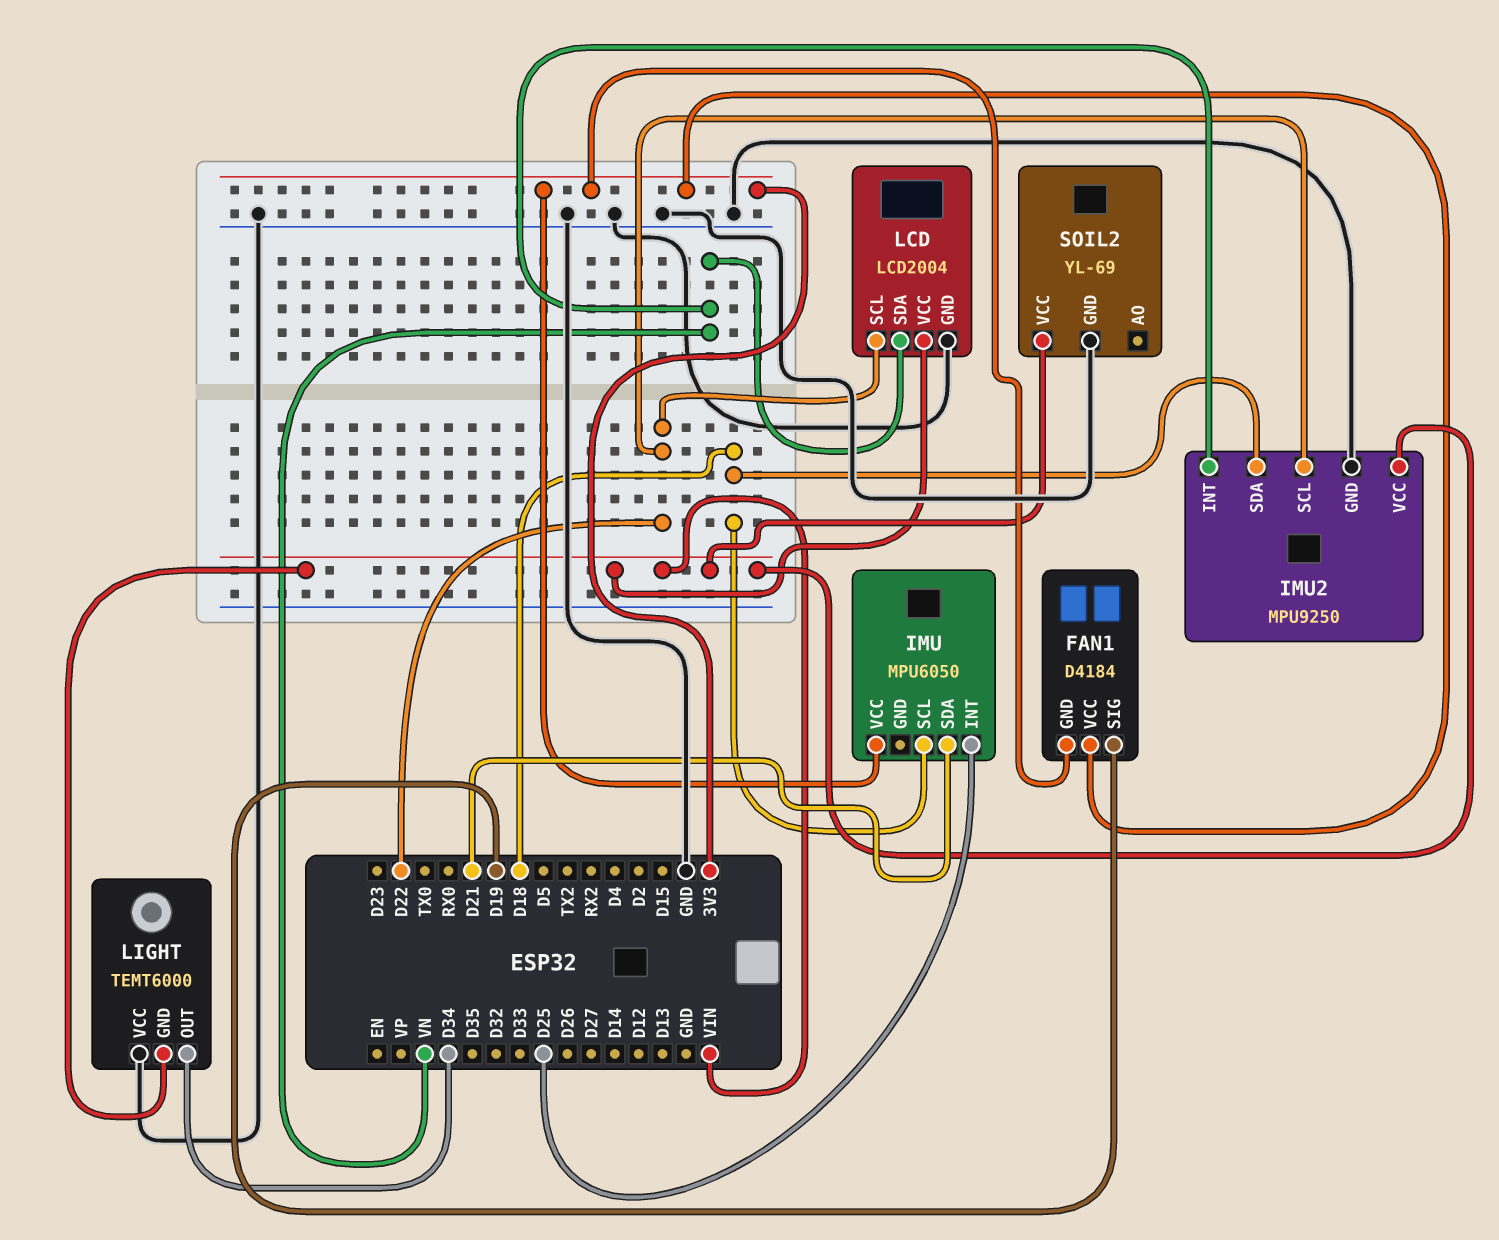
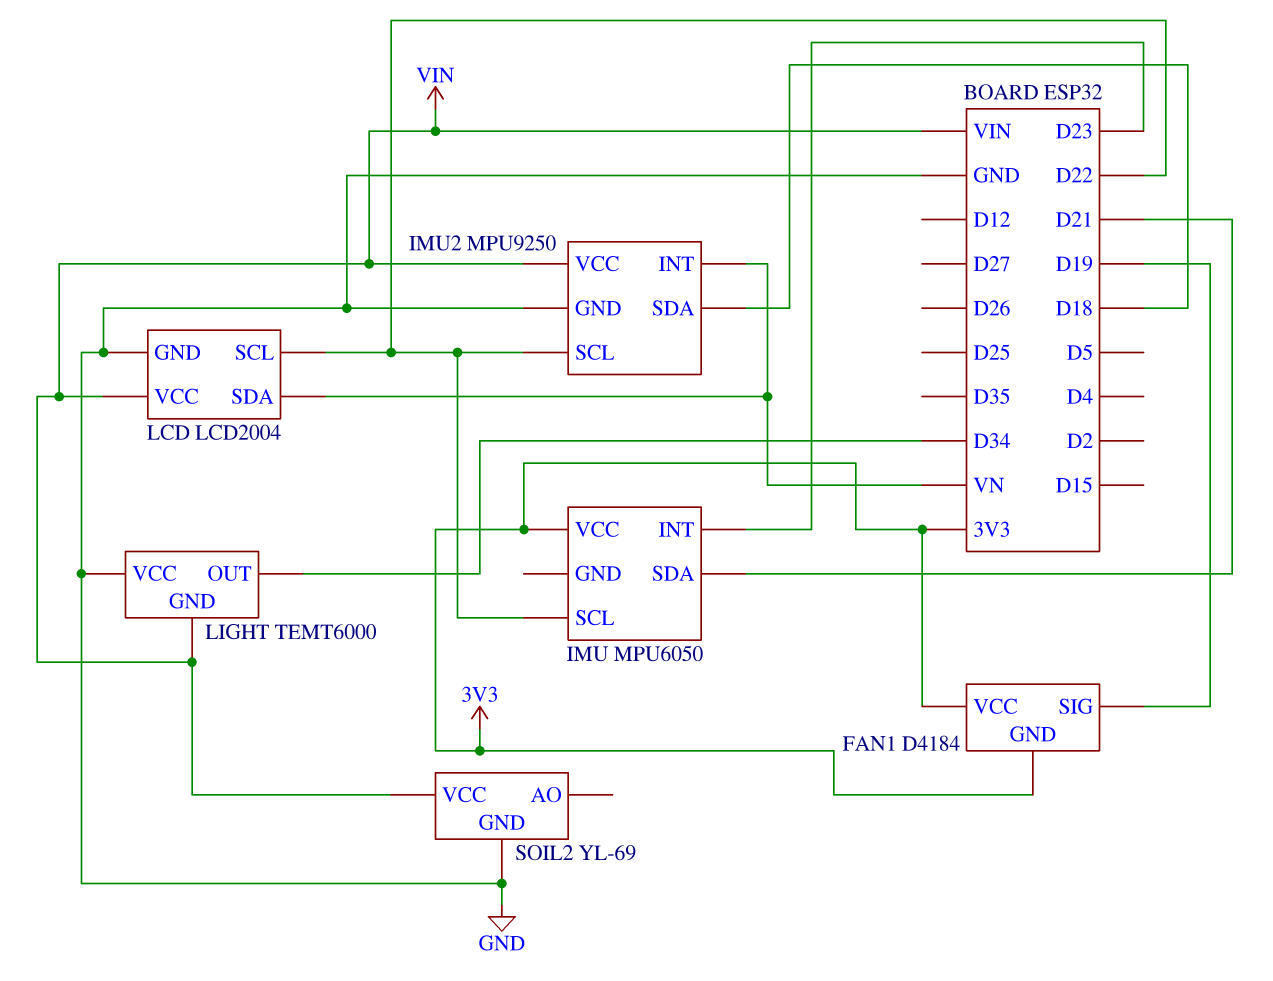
IMU pin INT: D25 -> D23
IMU pin SCL: D18 -> D22

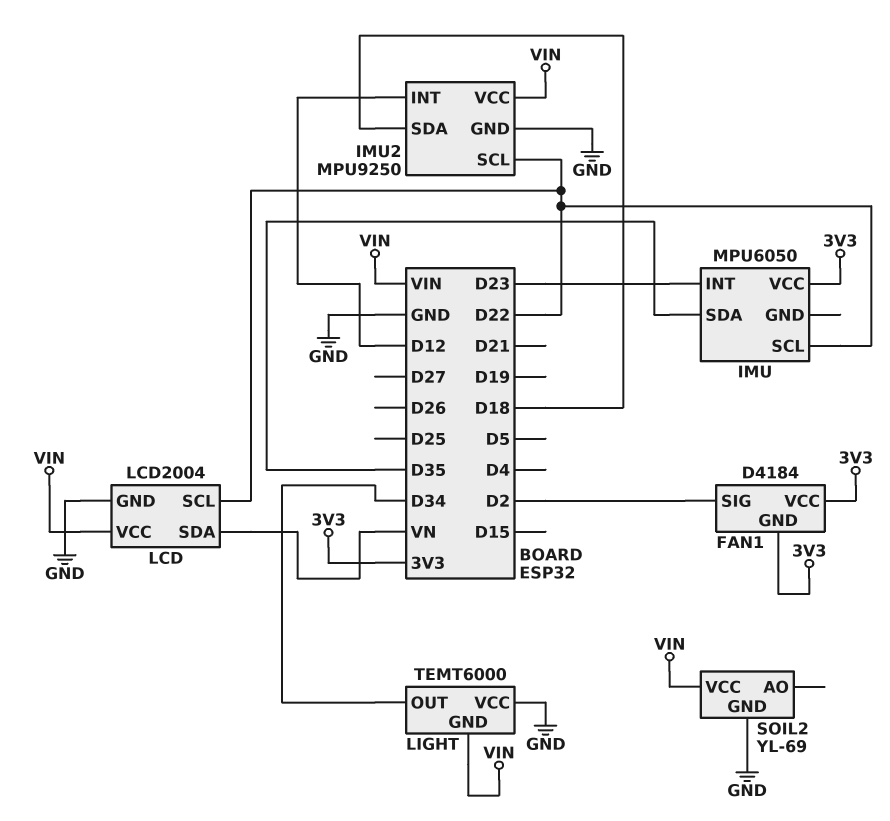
FAN1 pin SIG: D19 -> D2
IMU pin SDA: D21 -> D35
IMU2 pin INT: VN -> D12

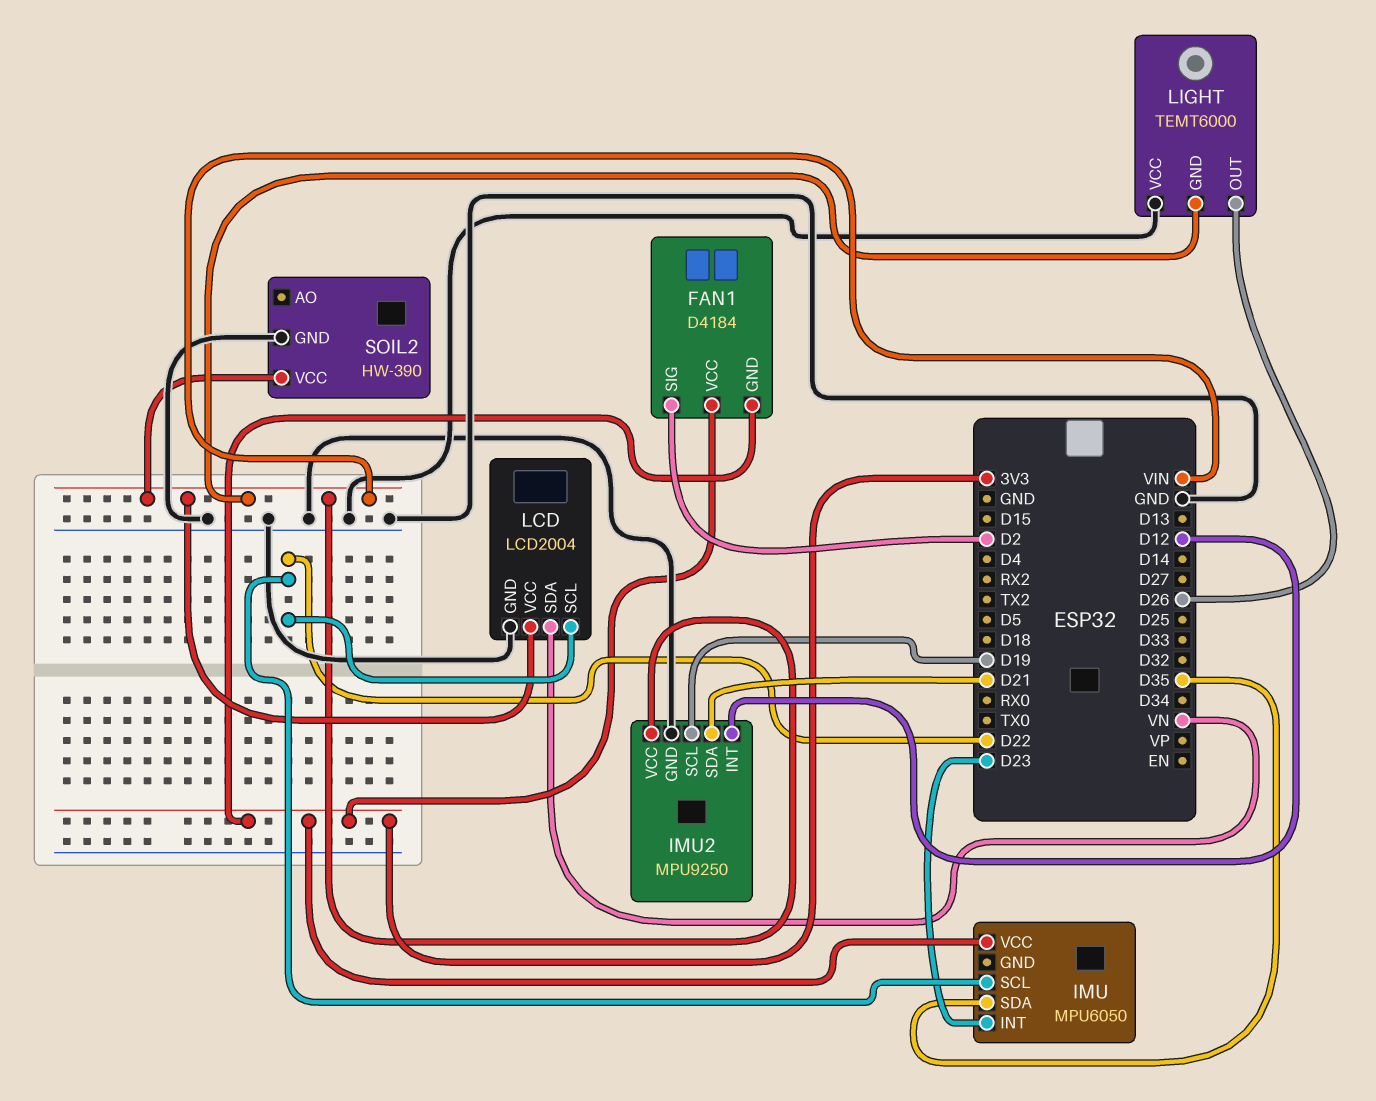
IMU2 pin SCL: D22 -> D19
IMU2 pin SDA: D18 -> D21
LIGHT pin OUT: D34 -> D26
SOIL2: YL-69 -> HW-390

